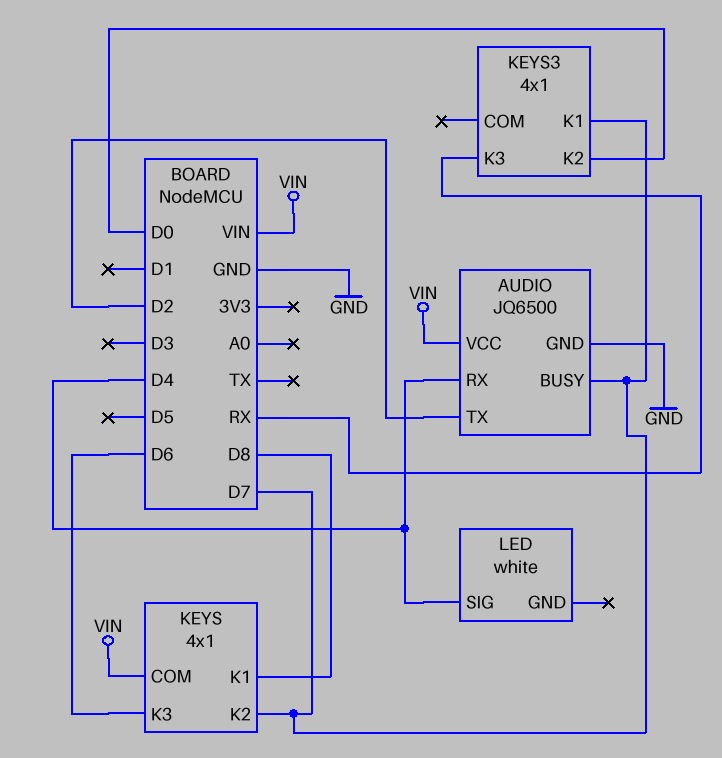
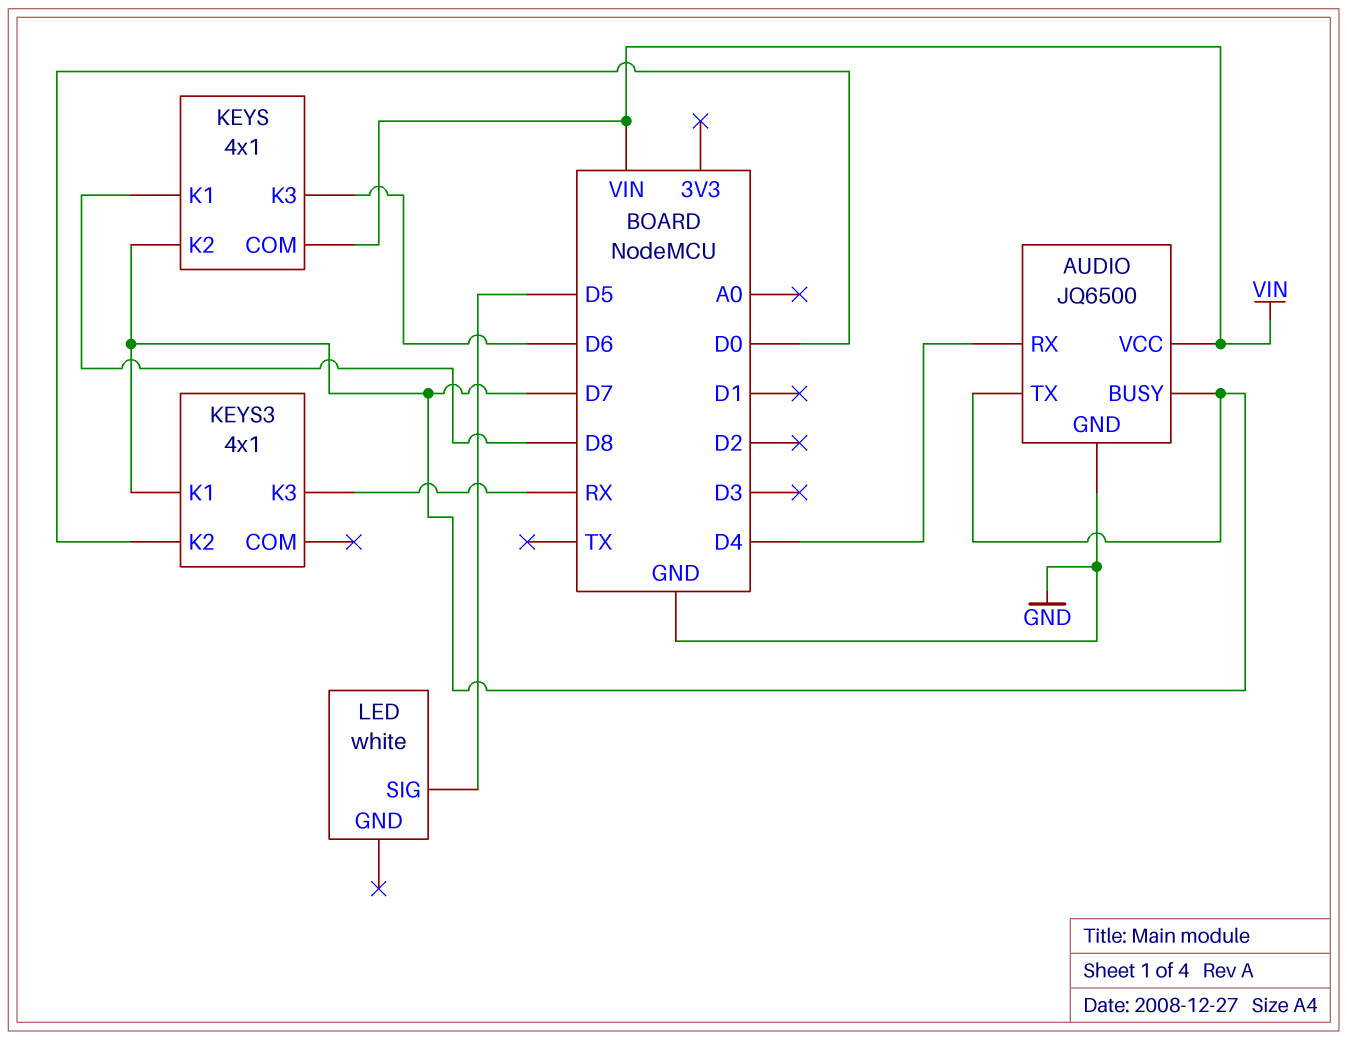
AUDIO pin TX: D2 -> D7
LED pin SIG: D4 -> D5

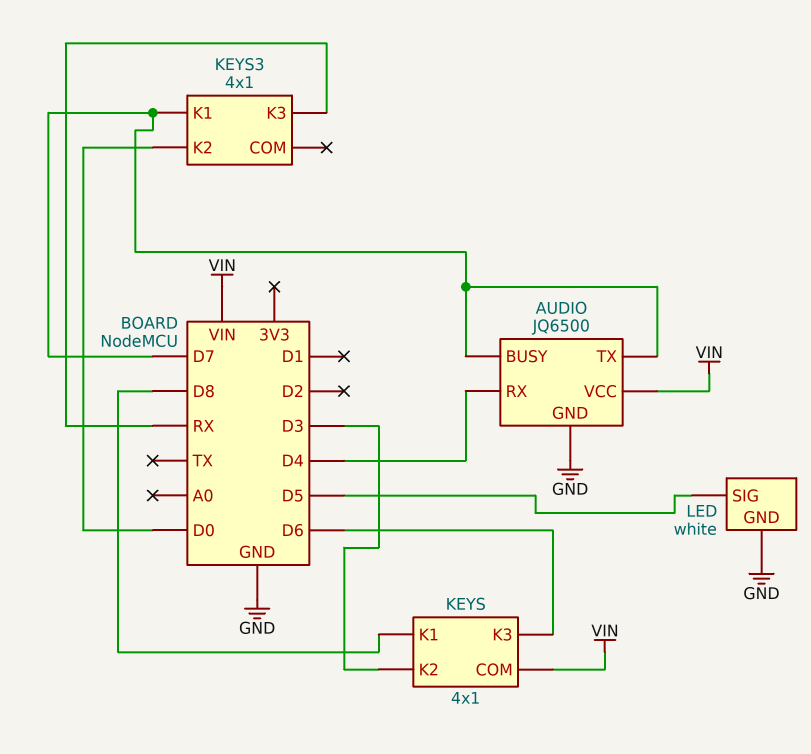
KEYS pin K2: D7 -> D3
LED pin GND: none -> GND

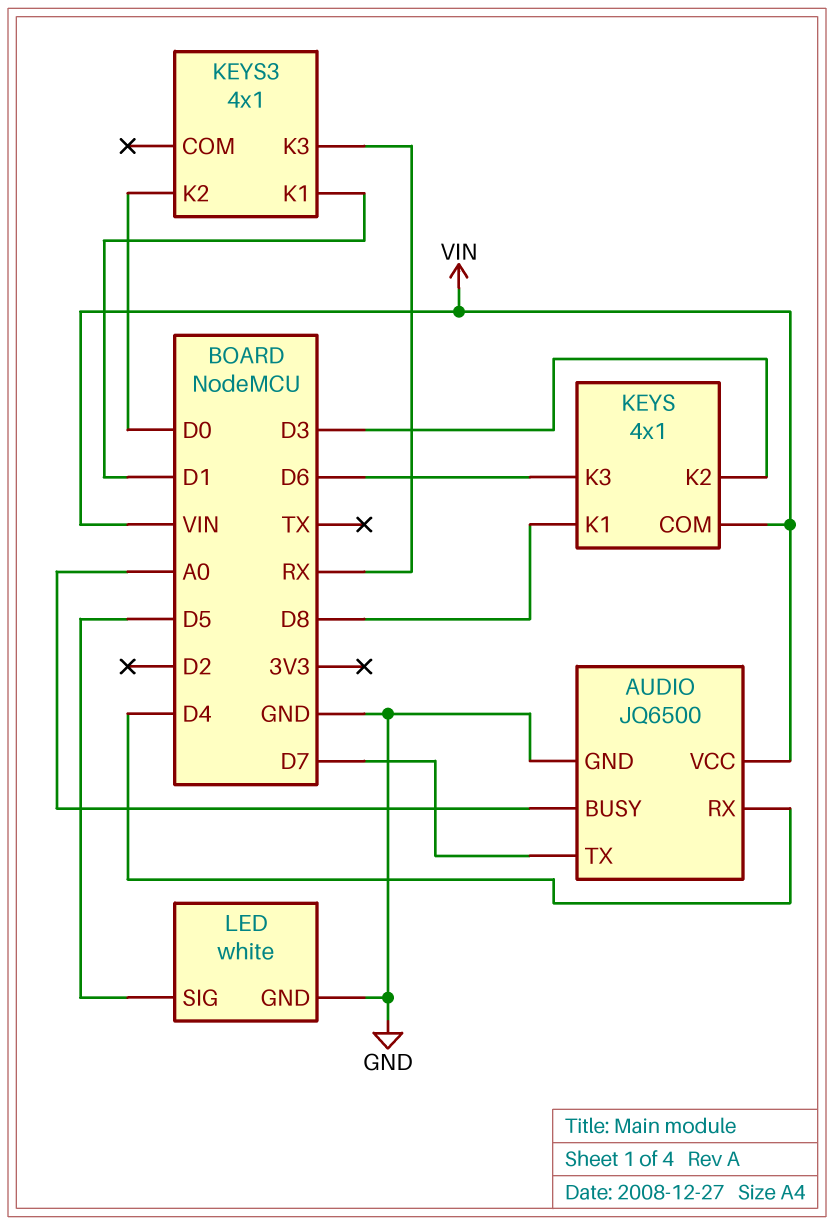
AUDIO pin BUSY: D7 -> A0
KEYS3 pin K1: D7 -> D1

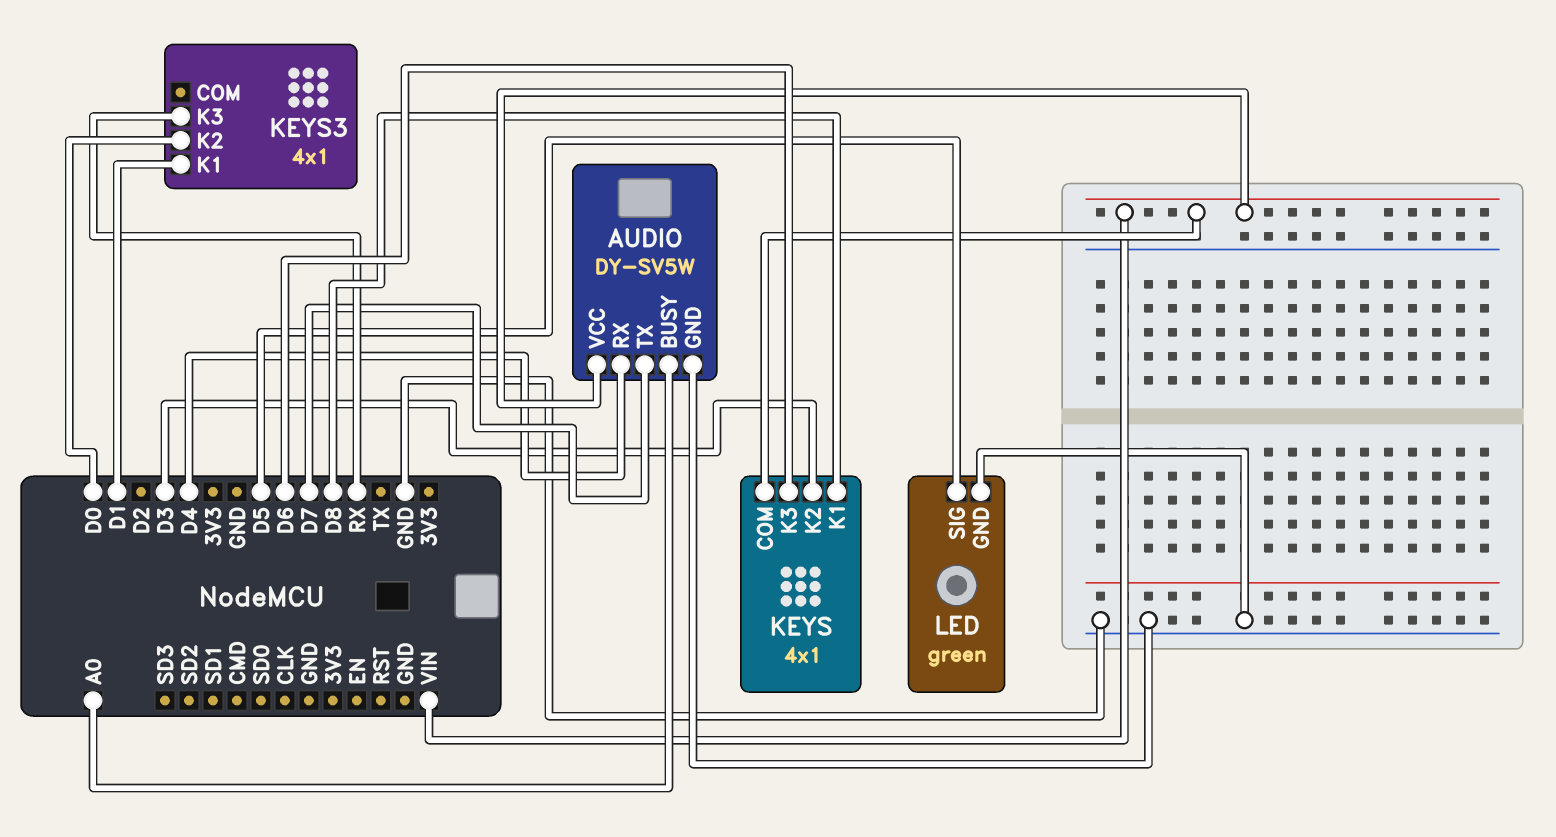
AUDIO: JQ6500 -> DY-SV5W
LED: white -> green

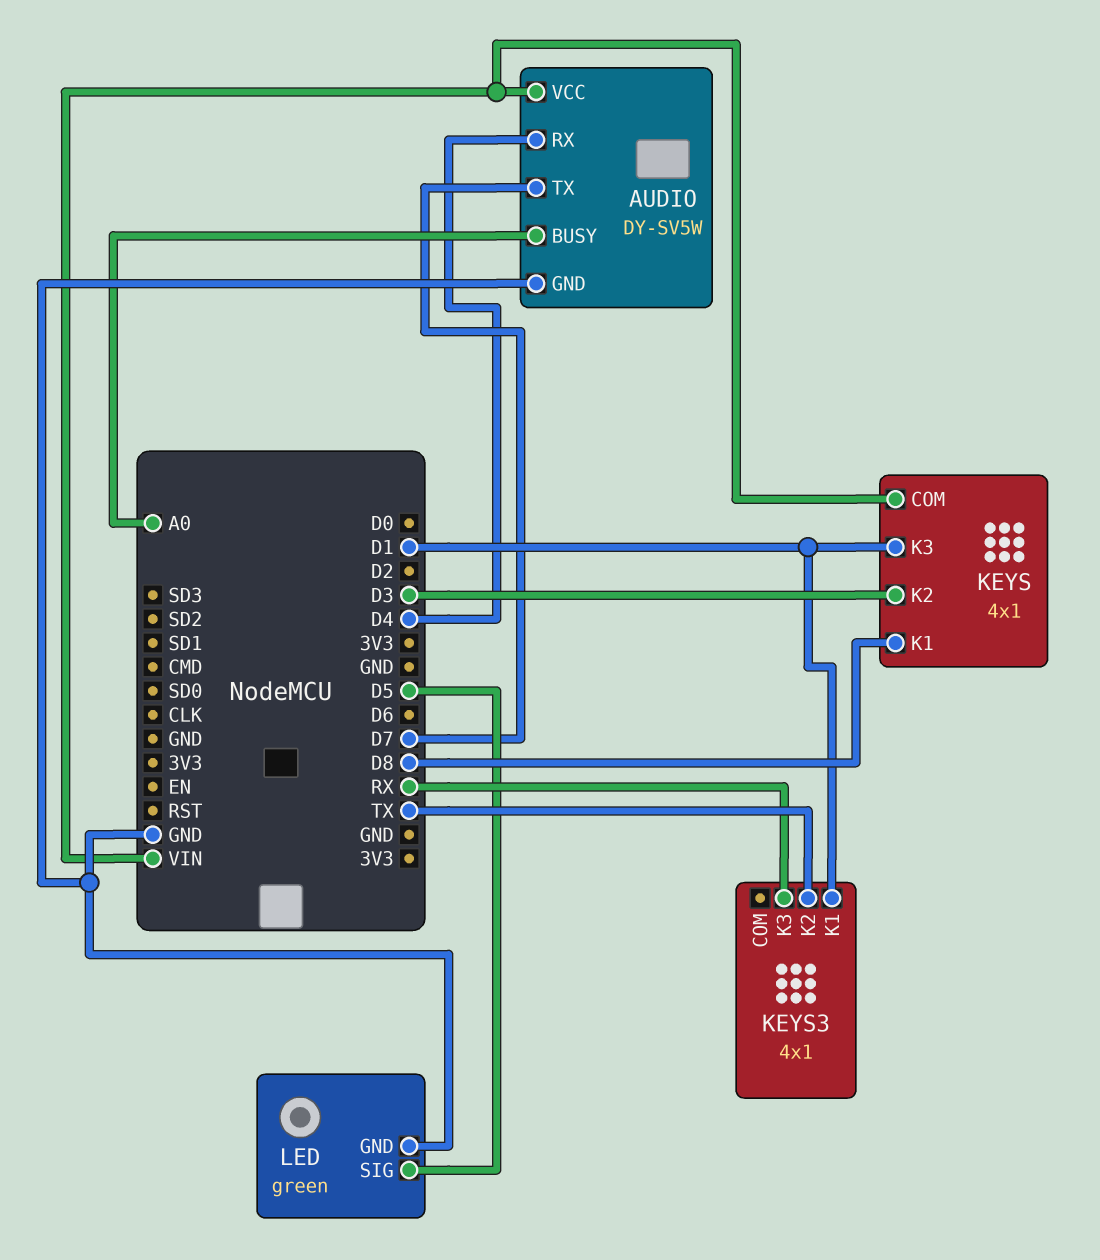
KEYS pin K3: D6 -> D1
KEYS3 pin K2: D0 -> TX

